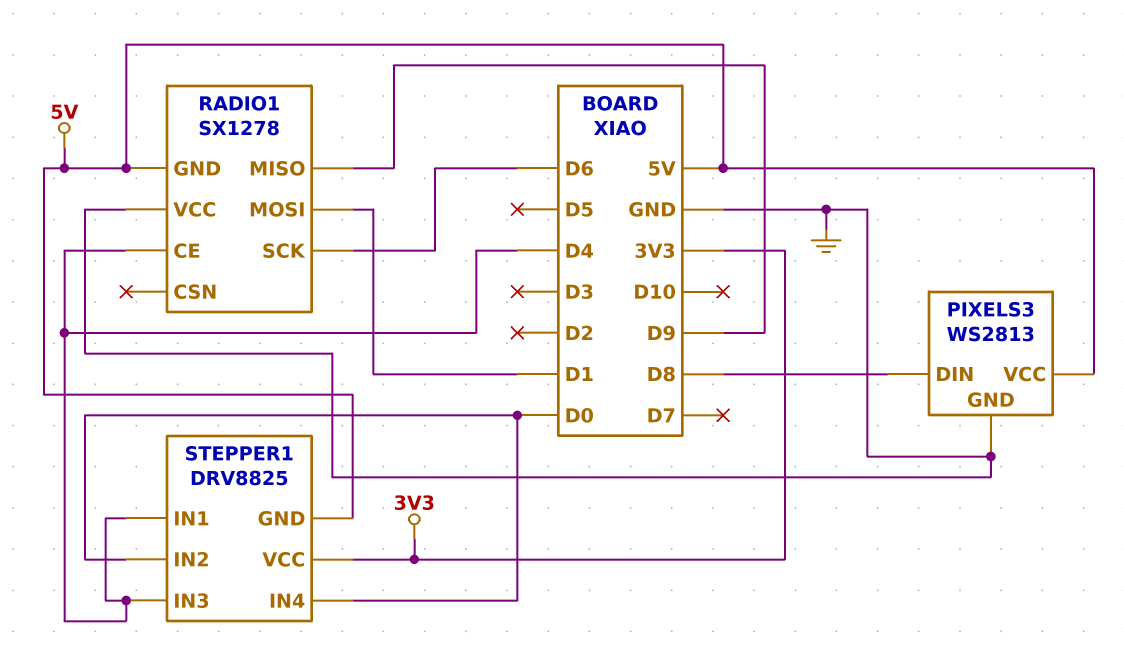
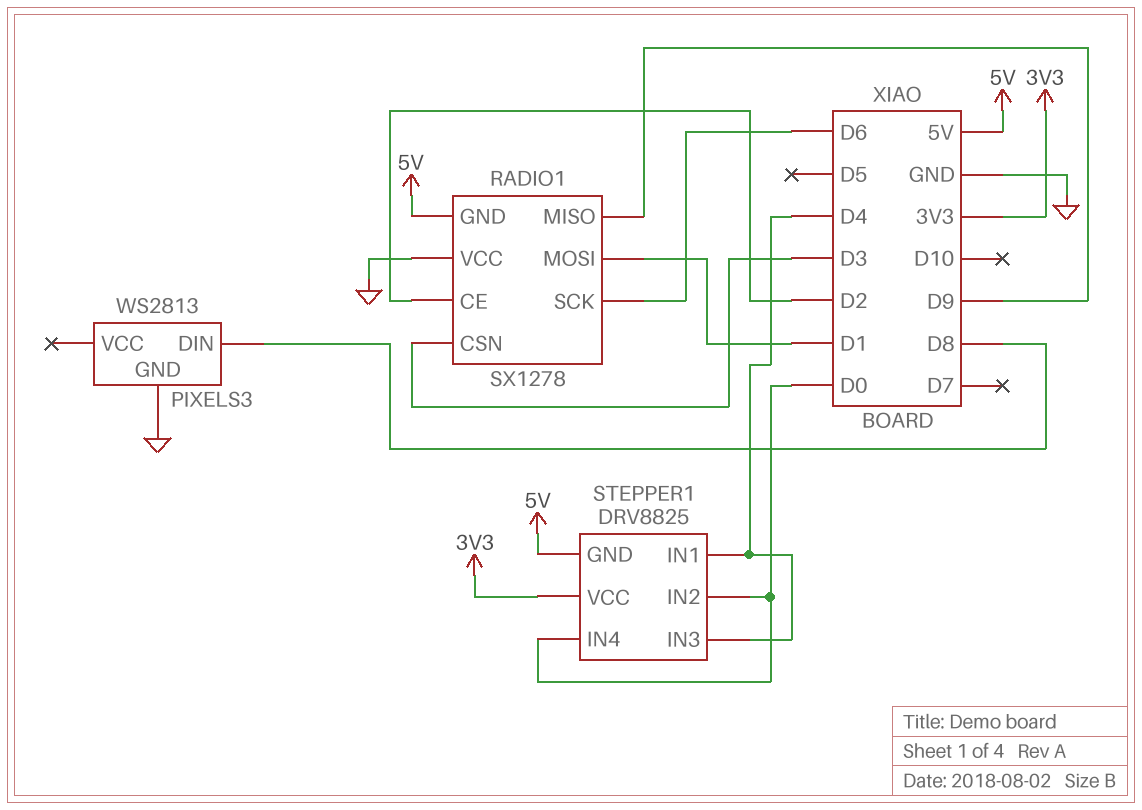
PIXELS3 pin VCC: 5V -> none
RADIO1 pin CE: D4 -> D2
RADIO1 pin CSN: none -> D3

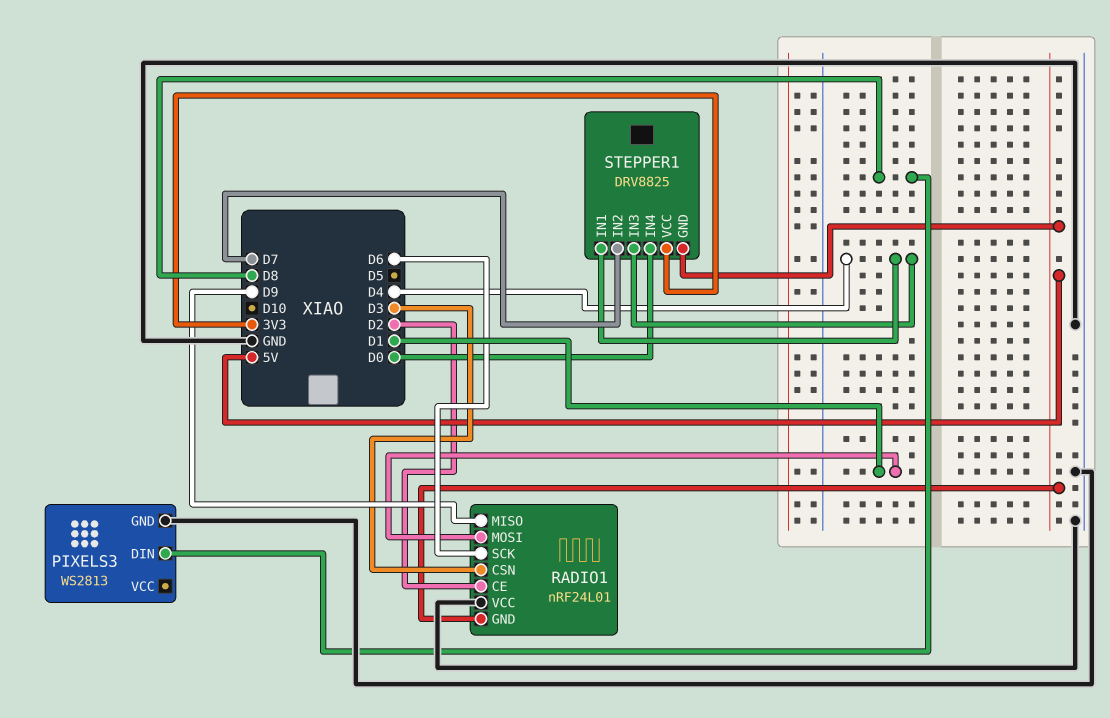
RADIO1: SX1278 -> nRF24L01
STEPPER1 pin IN2: D0 -> D7

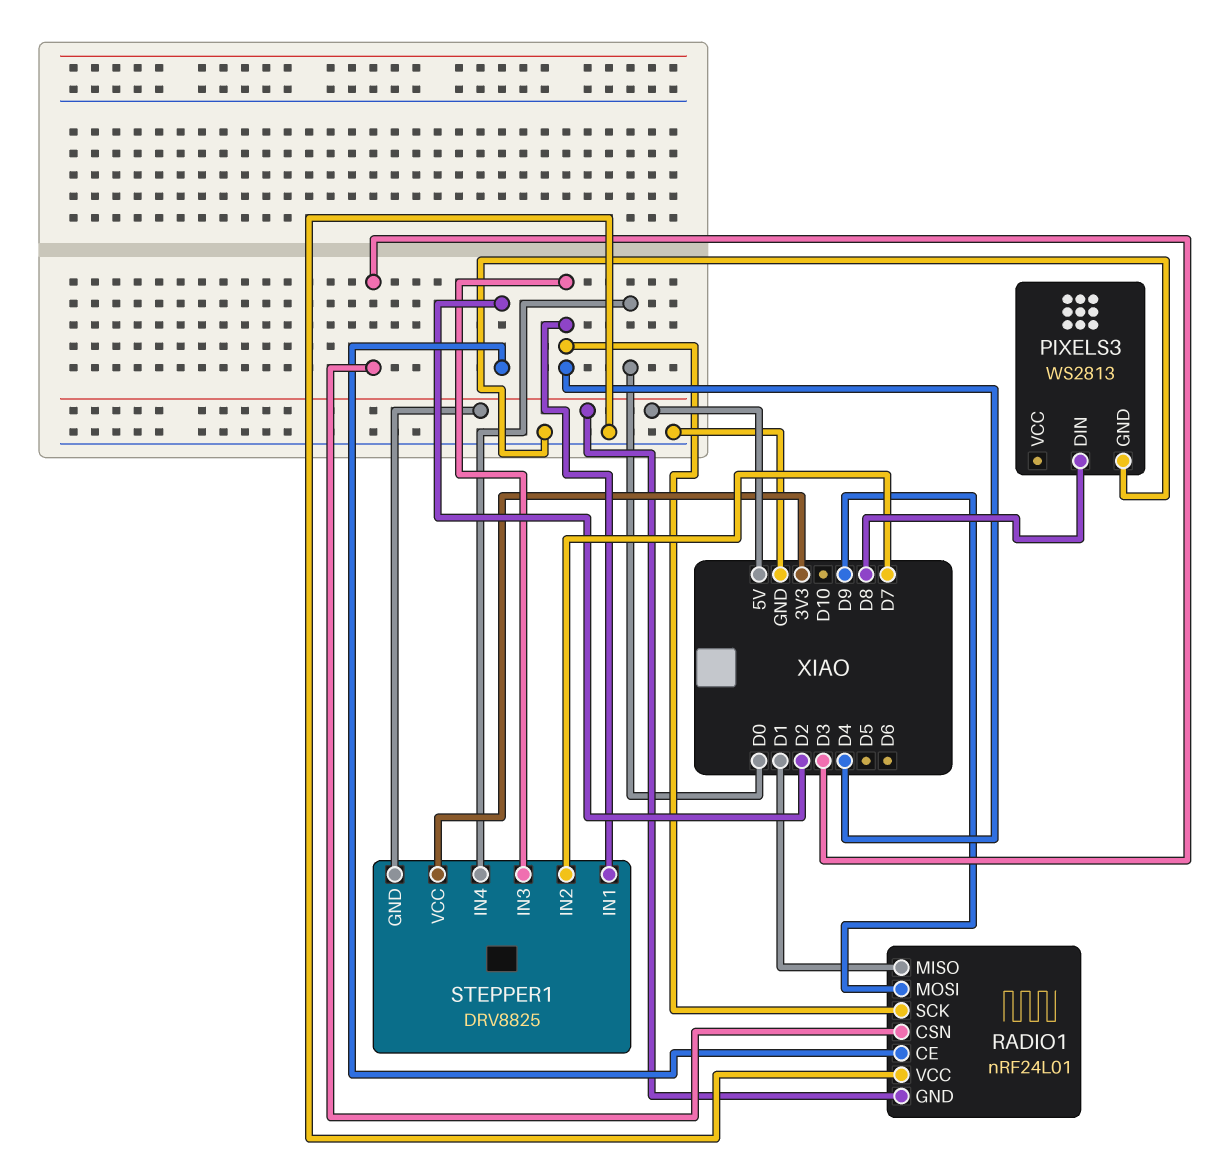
RADIO1 pin MISO: D9 -> D1
RADIO1 pin MOSI: D1 -> D9
RADIO1 pin SCK: D6 -> D4

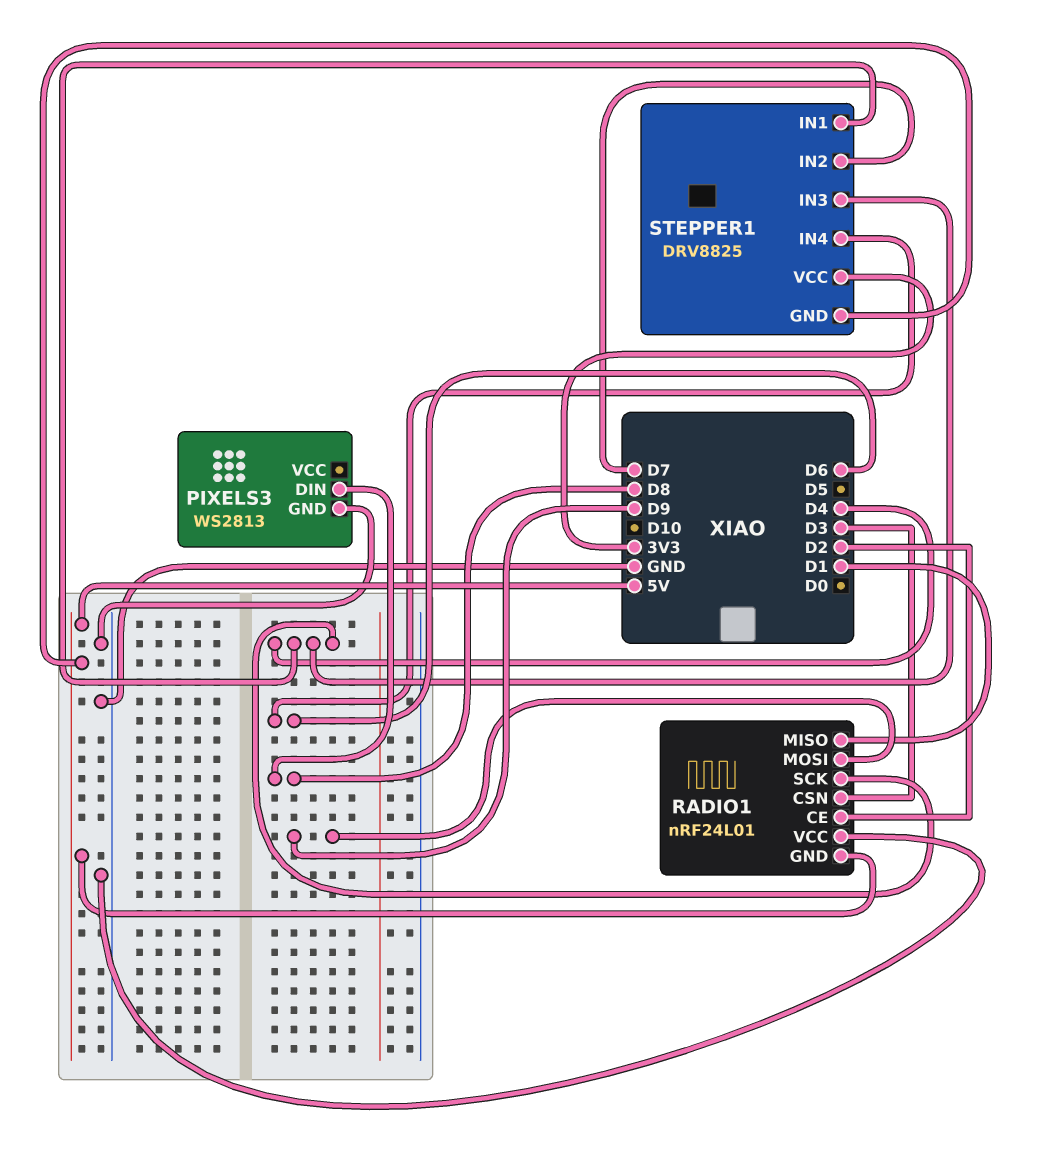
STEPPER1 pin IN4: D0 -> D6

